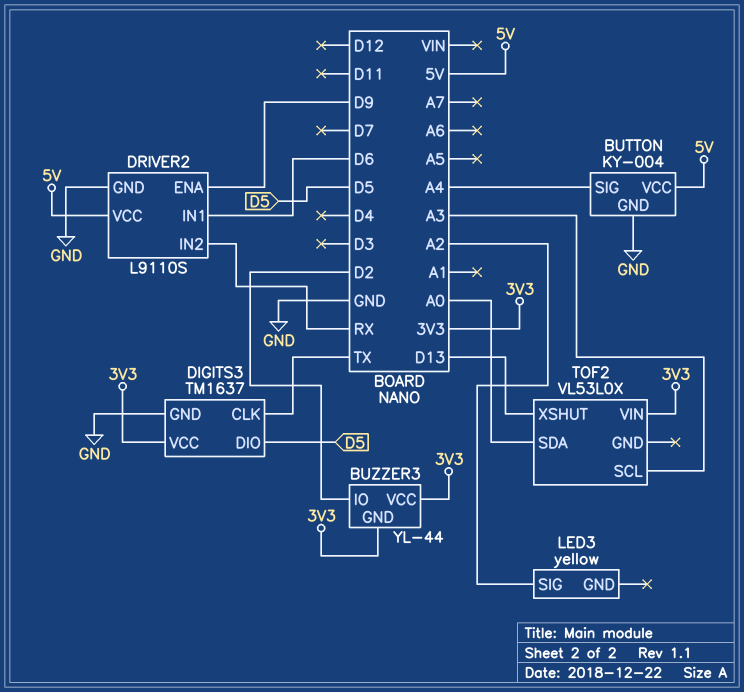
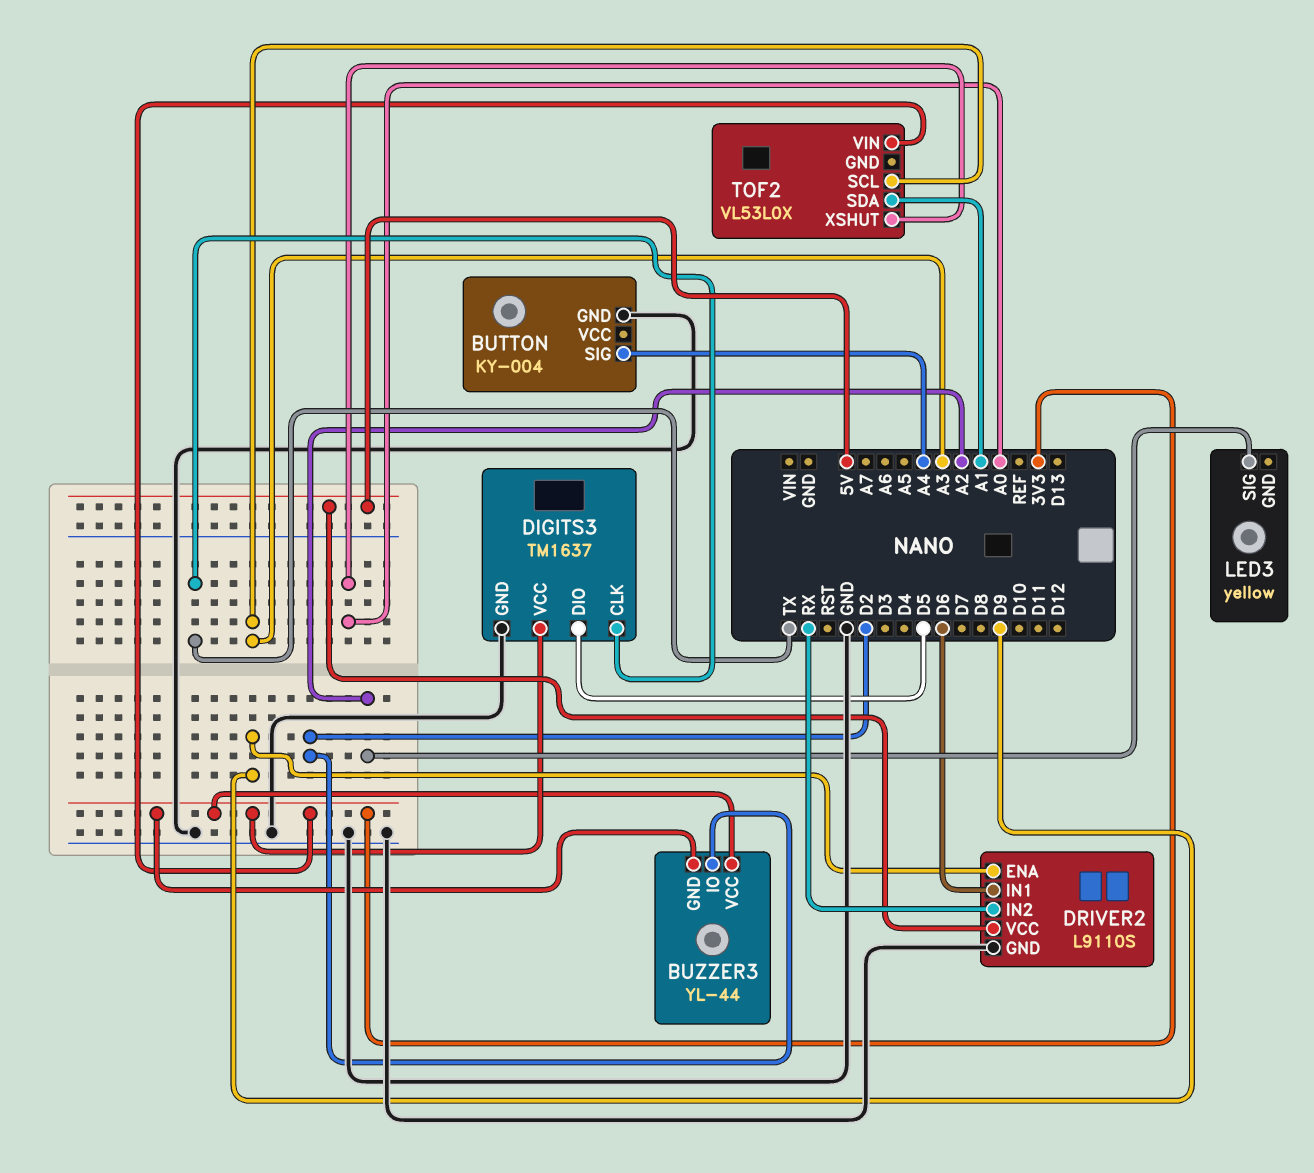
BUTTON pin VCC: 5V -> none
TOF2 pin SDA: A0 -> A1
TOF2 pin XSHUT: D13 -> A0

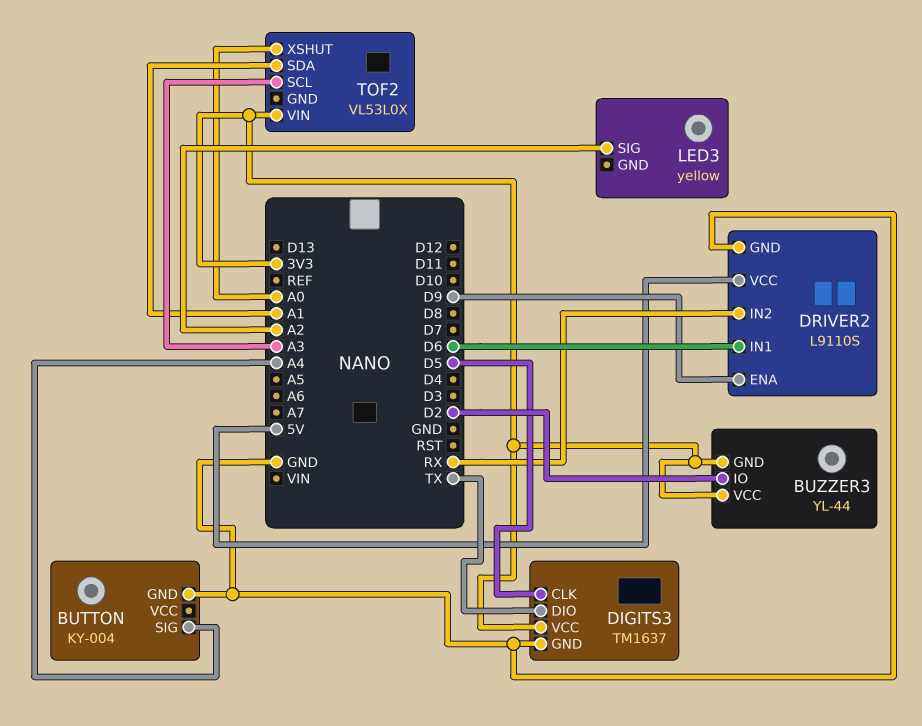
DIGITS3 pin CLK: TX -> D5
DIGITS3 pin DIO: D5 -> TX

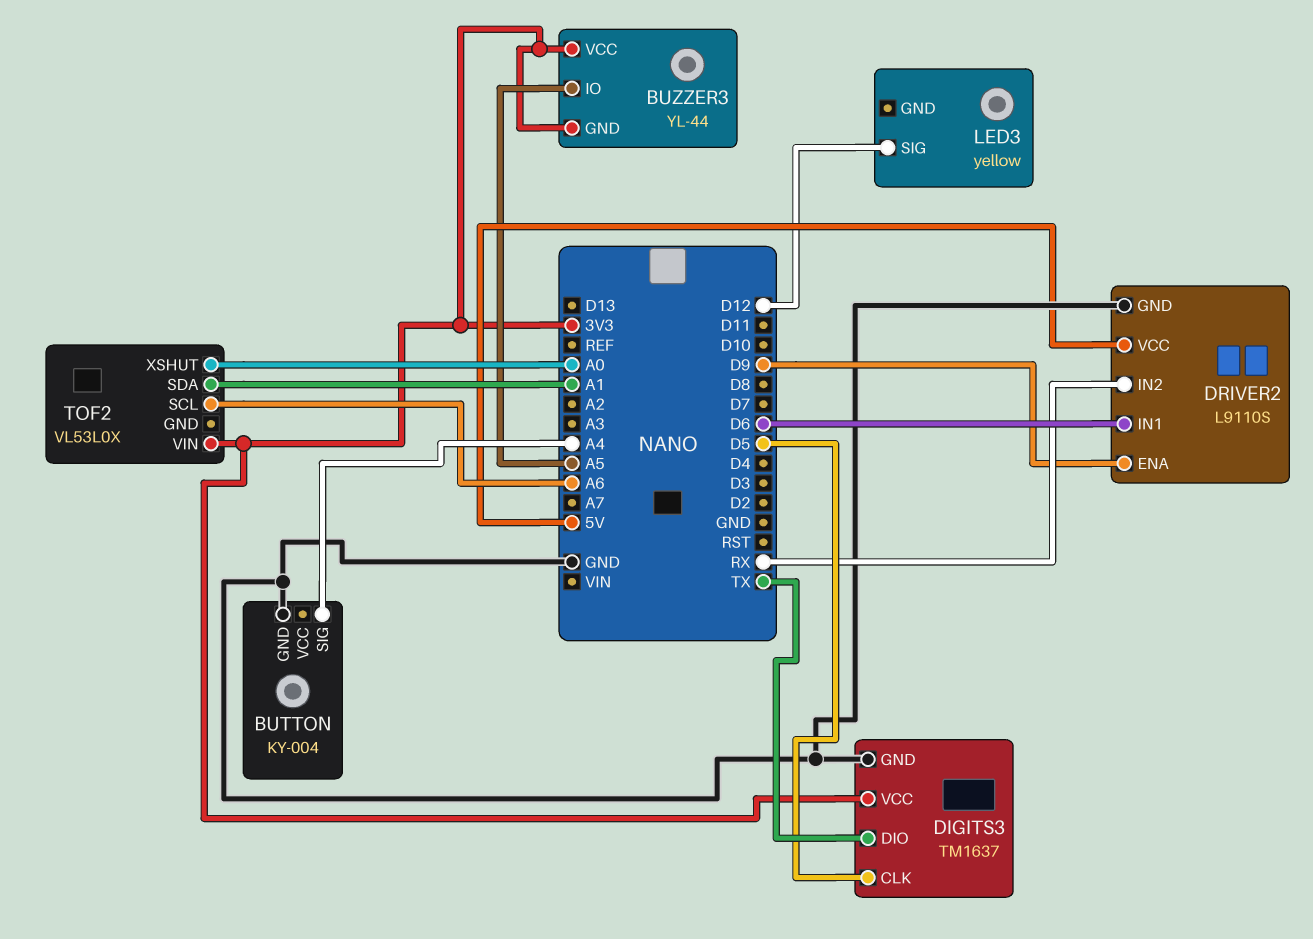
BUZZER3 pin IO: D2 -> A5
LED3 pin SIG: A2 -> D12
TOF2 pin SCL: A3 -> A6

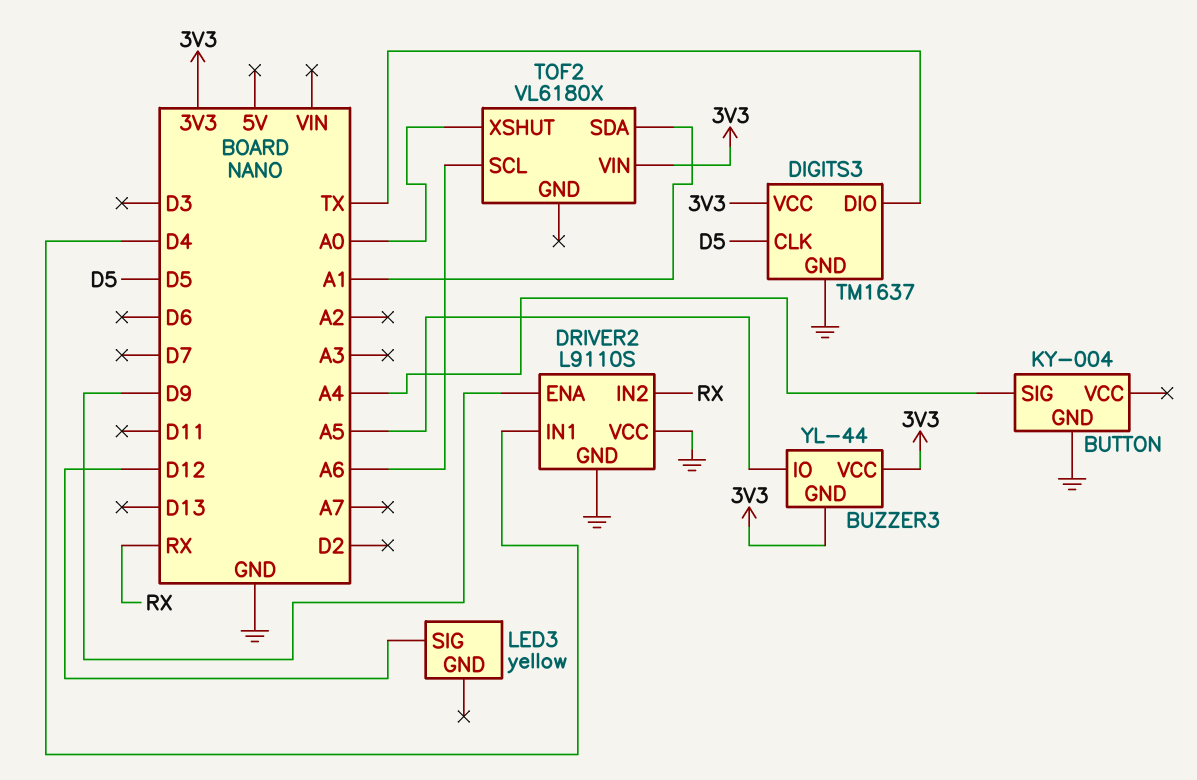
DRIVER2 pin IN1: D6 -> D4
DRIVER2 pin VCC: 5V -> GND
TOF2: VL53L0X -> VL6180X

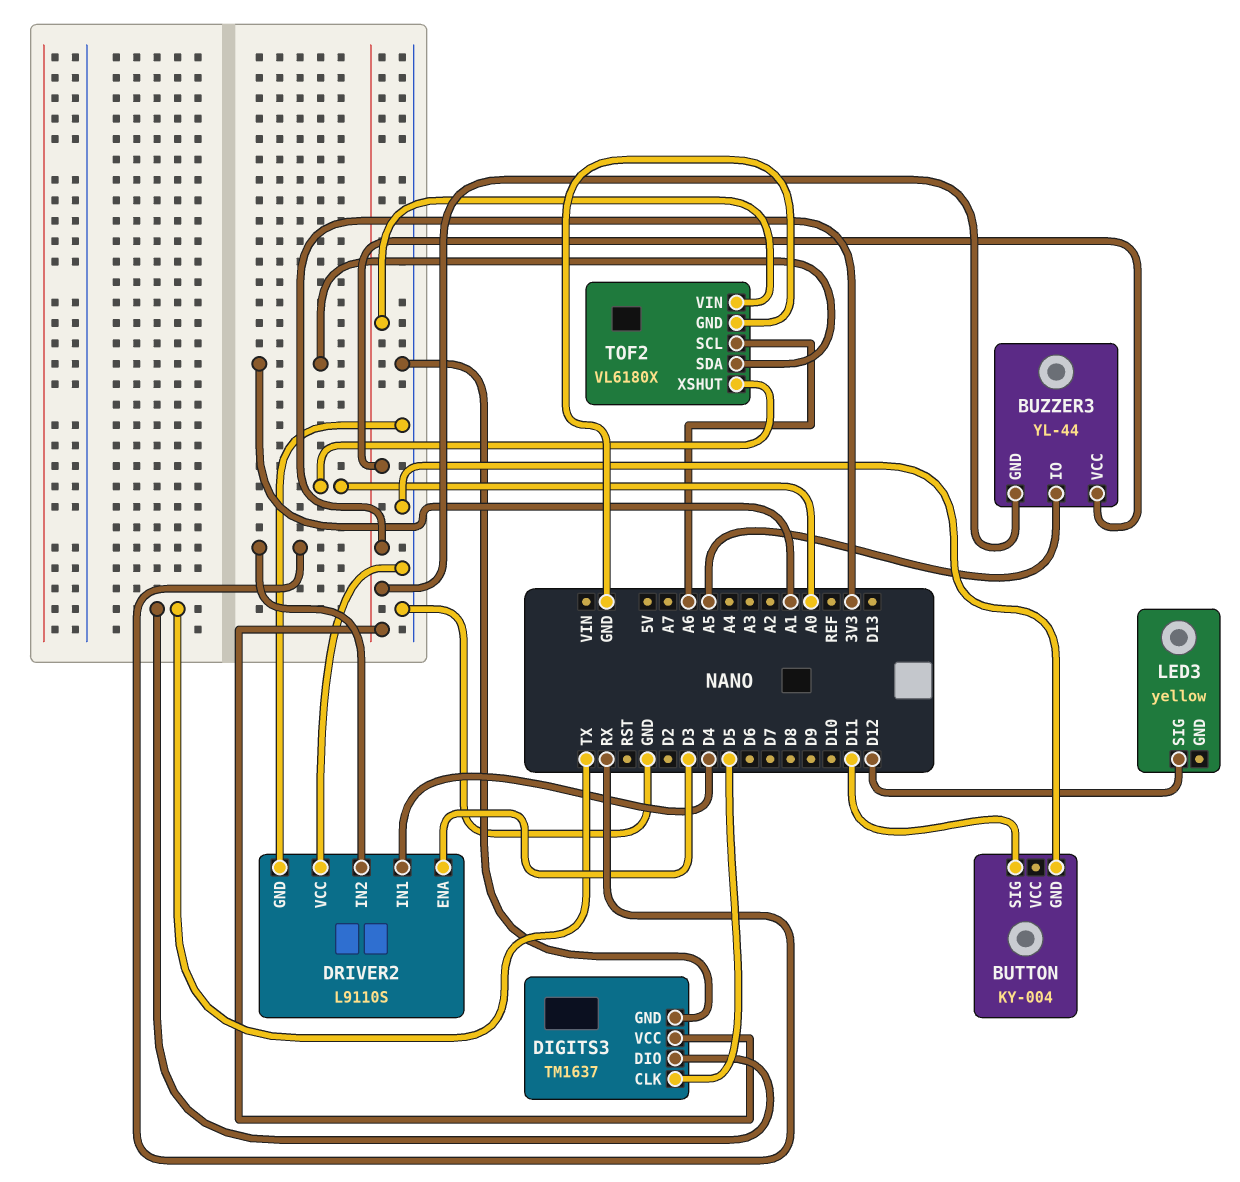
BUTTON pin SIG: A4 -> D11
DRIVER2 pin ENA: D9 -> D3
TOF2 pin GND: none -> GND

